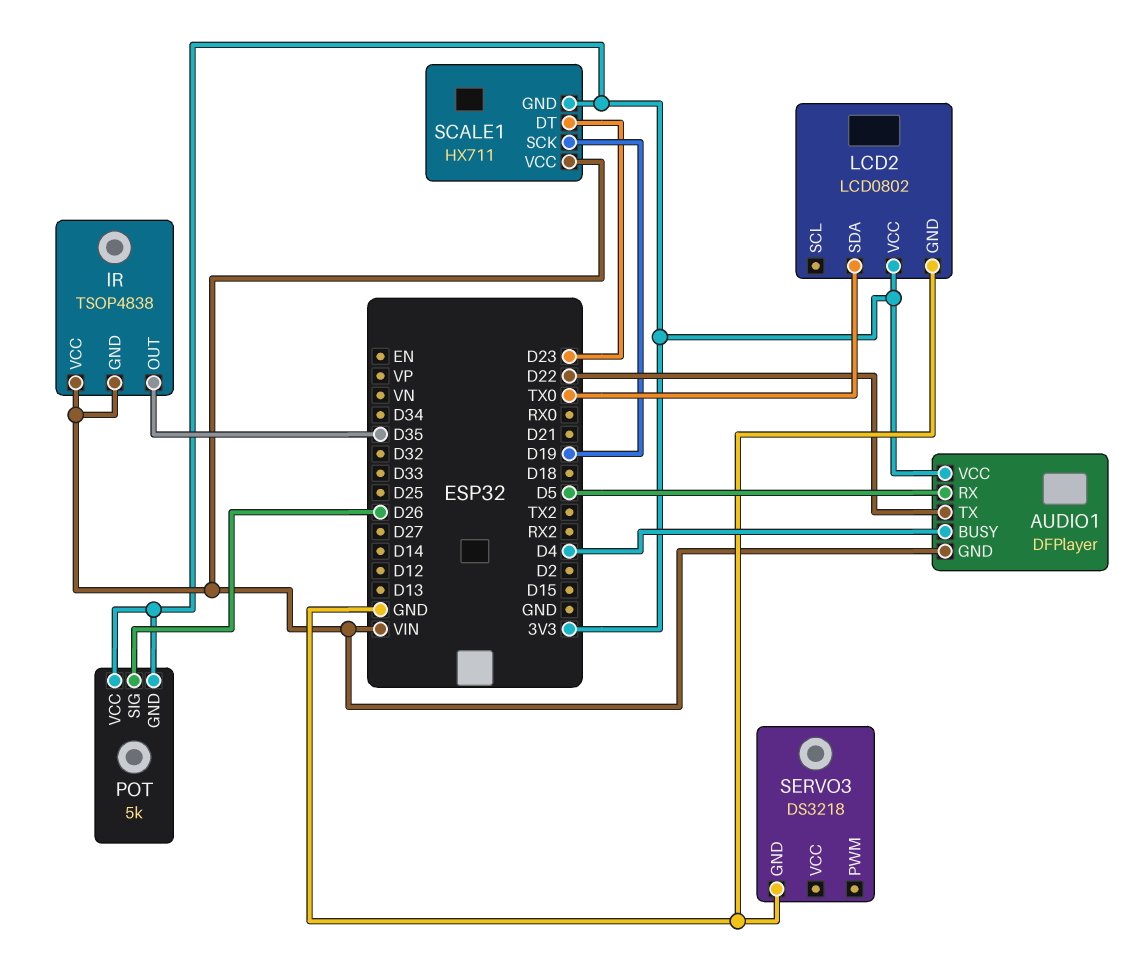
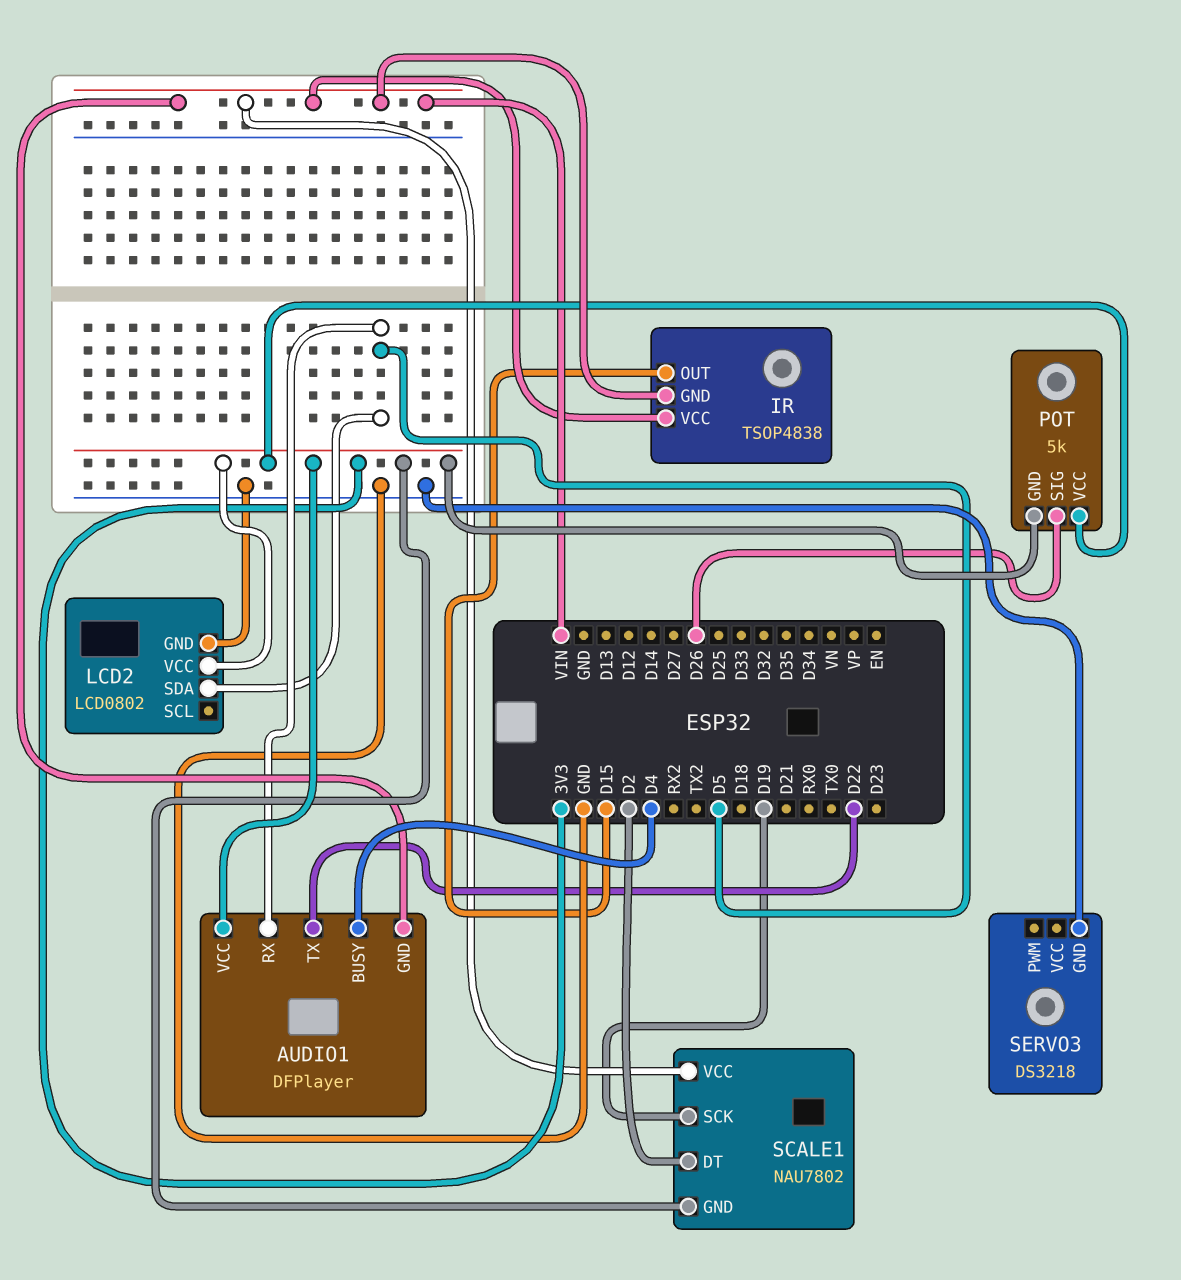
IR pin OUT: D35 -> D15
LCD2 pin SDA: TX0 -> D5
SCALE1: HX711 -> NAU7802
SCALE1 pin DT: D23 -> D2

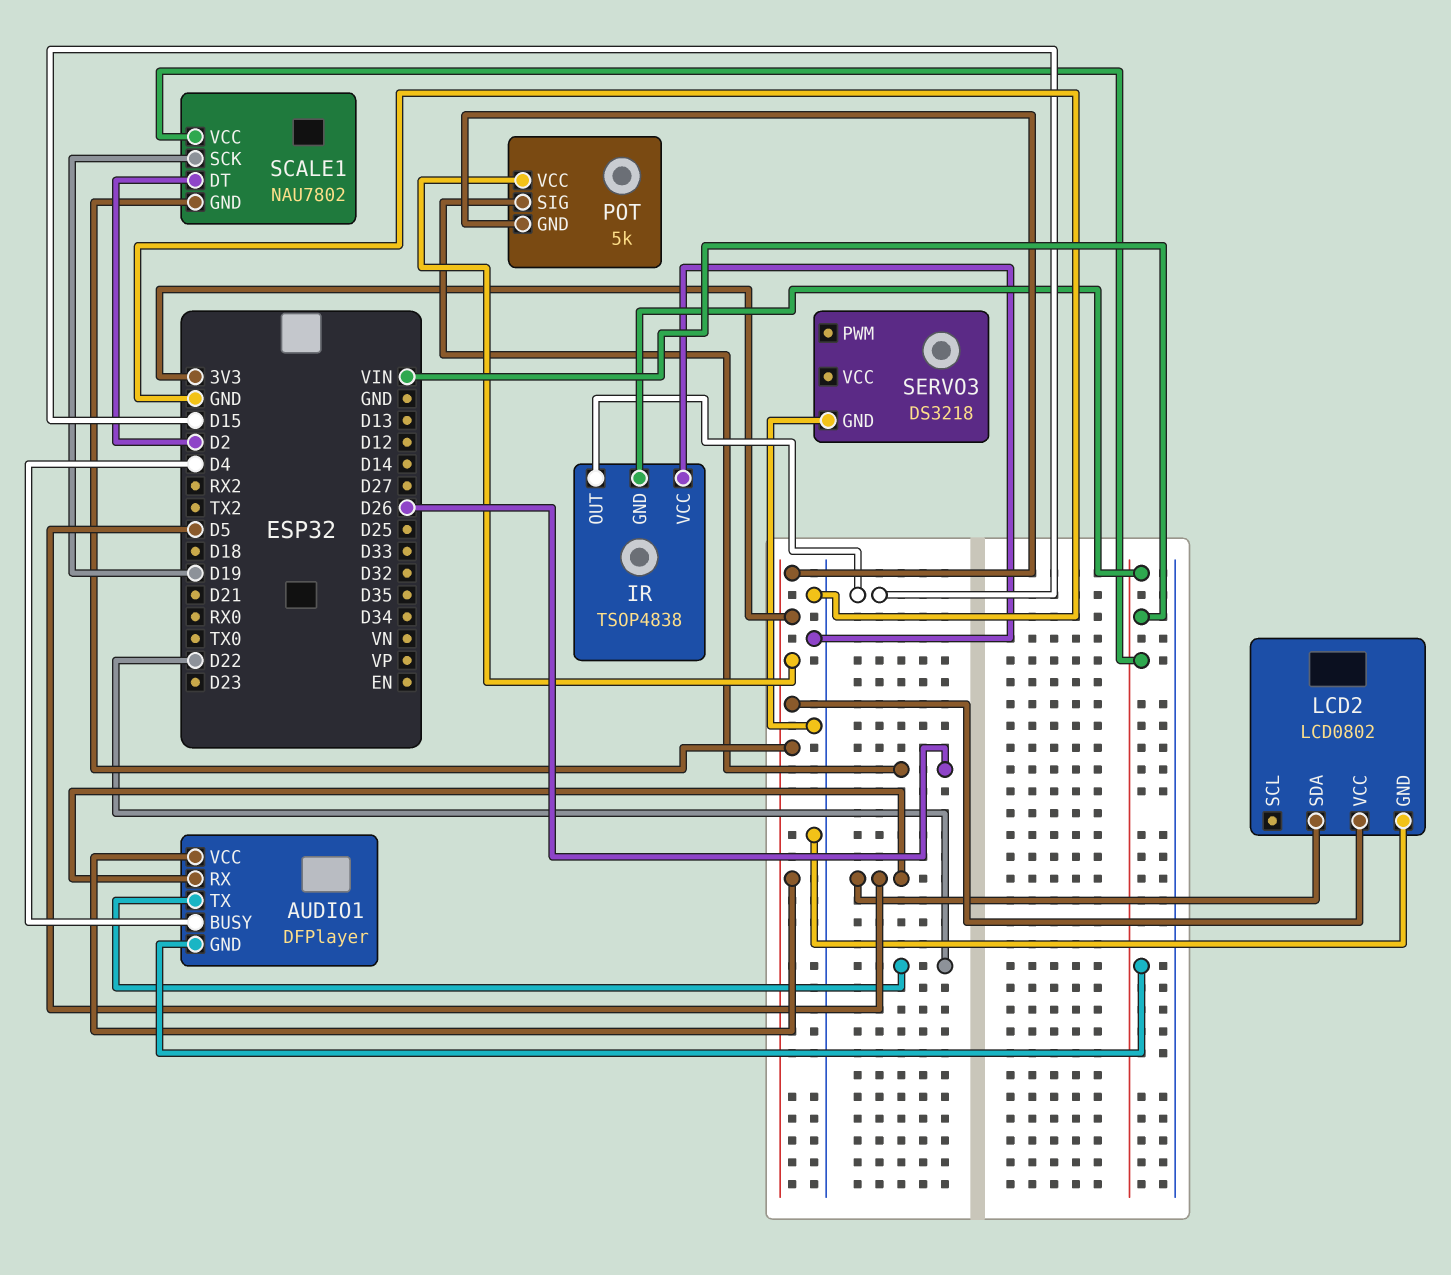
IR pin VCC: VIN -> GND

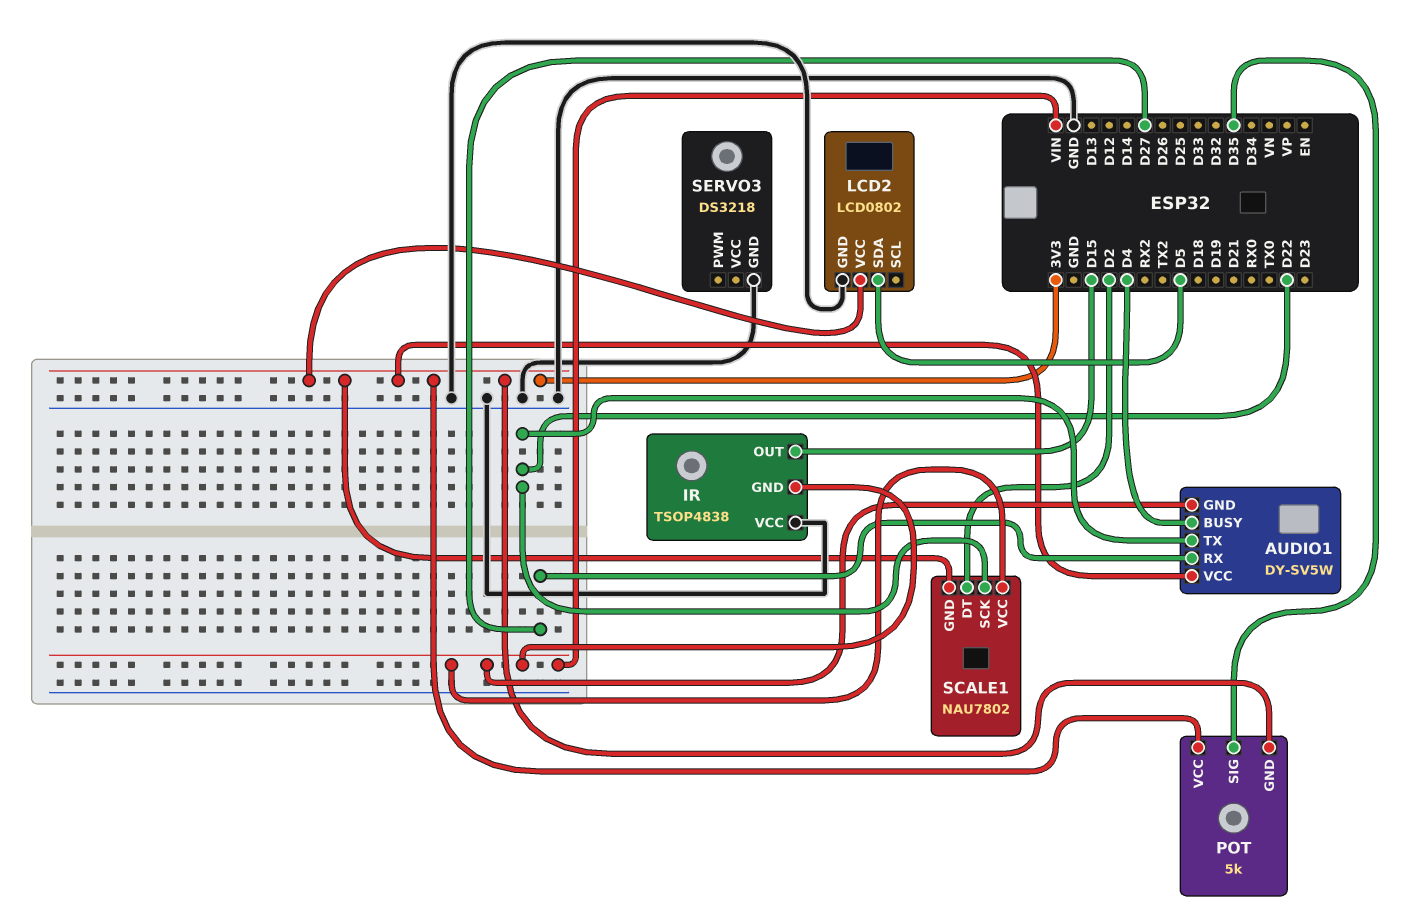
AUDIO1: DFPlayer -> DY-SV5W
AUDIO1 pin RX: D5 -> D27
POT pin SIG: D26 -> D35
SCALE1 pin SCK: D19 -> D22

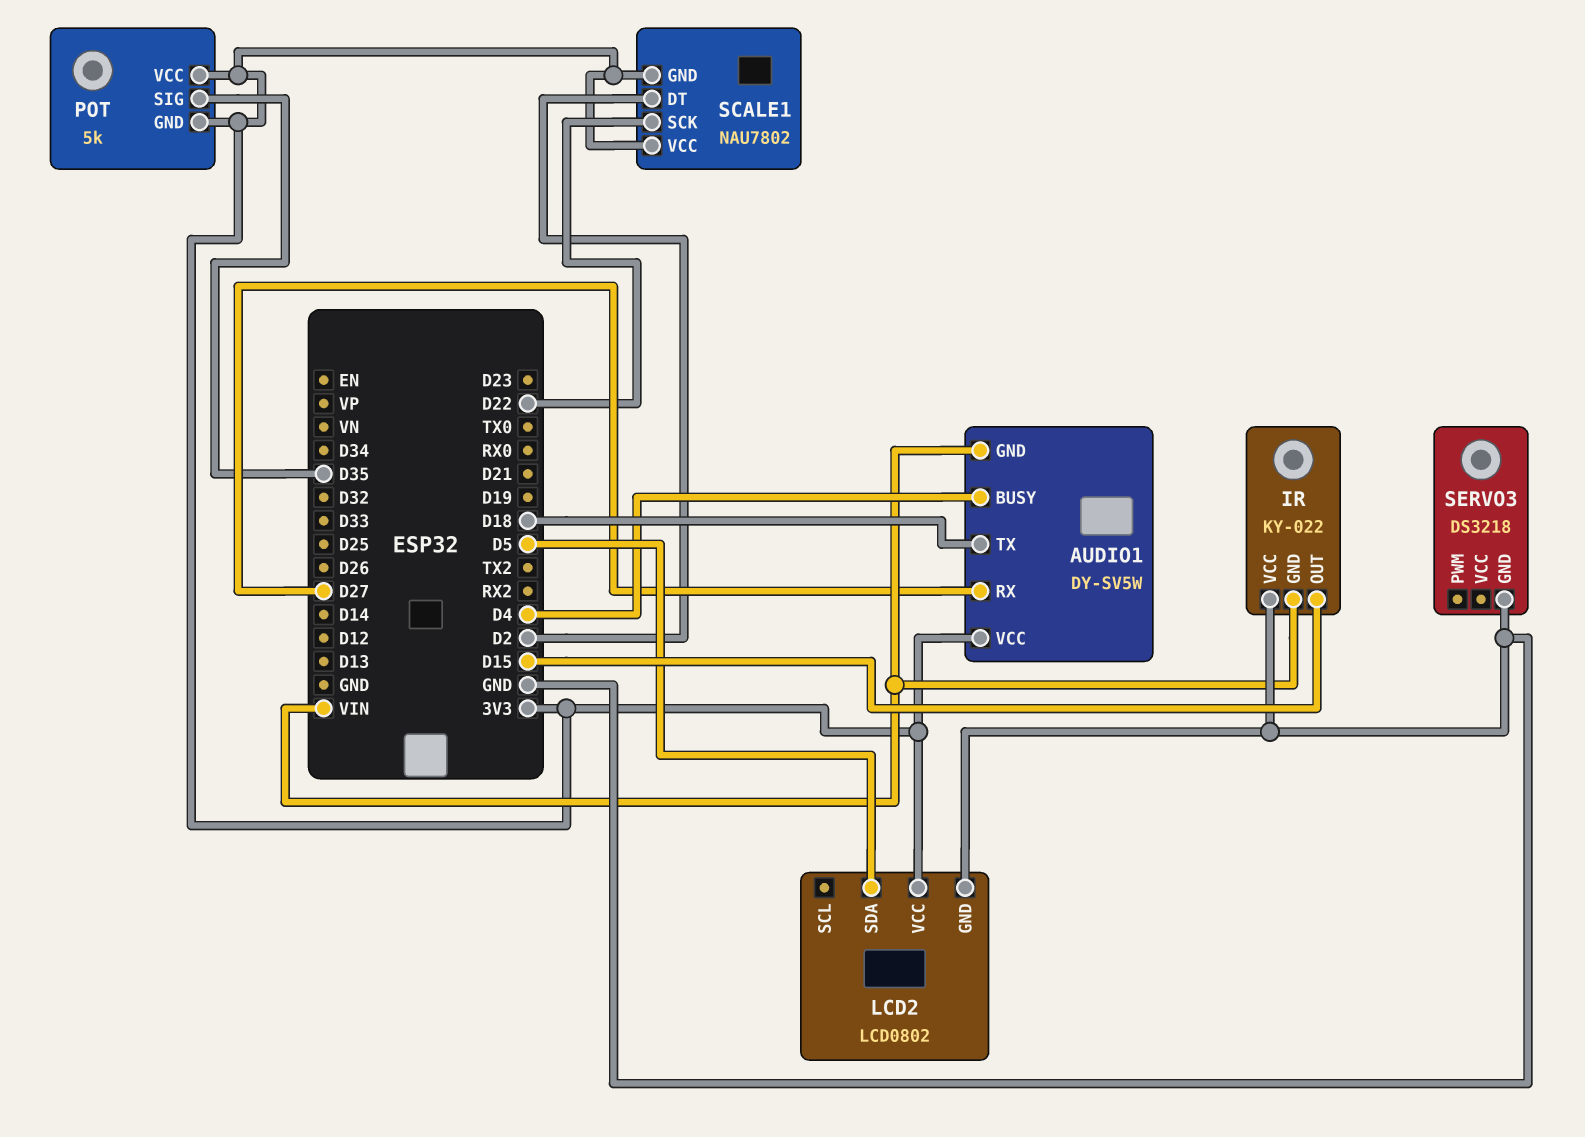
AUDIO1 pin TX: D22 -> D18
IR: TSOP4838 -> KY-022
SCALE1 pin VCC: VIN -> 3V3

